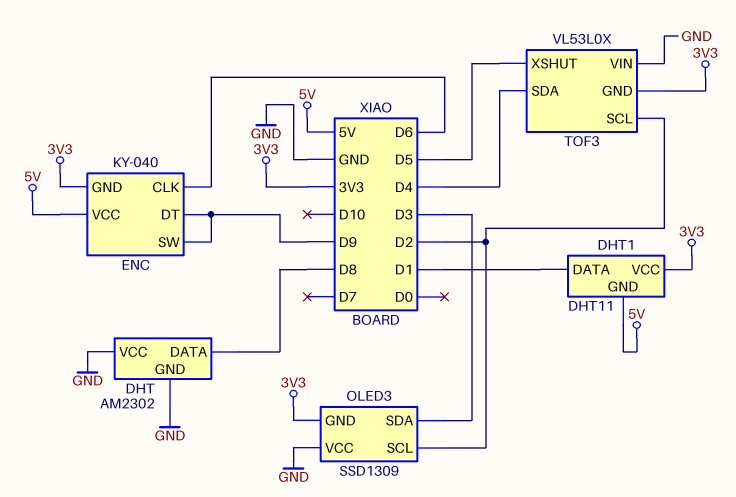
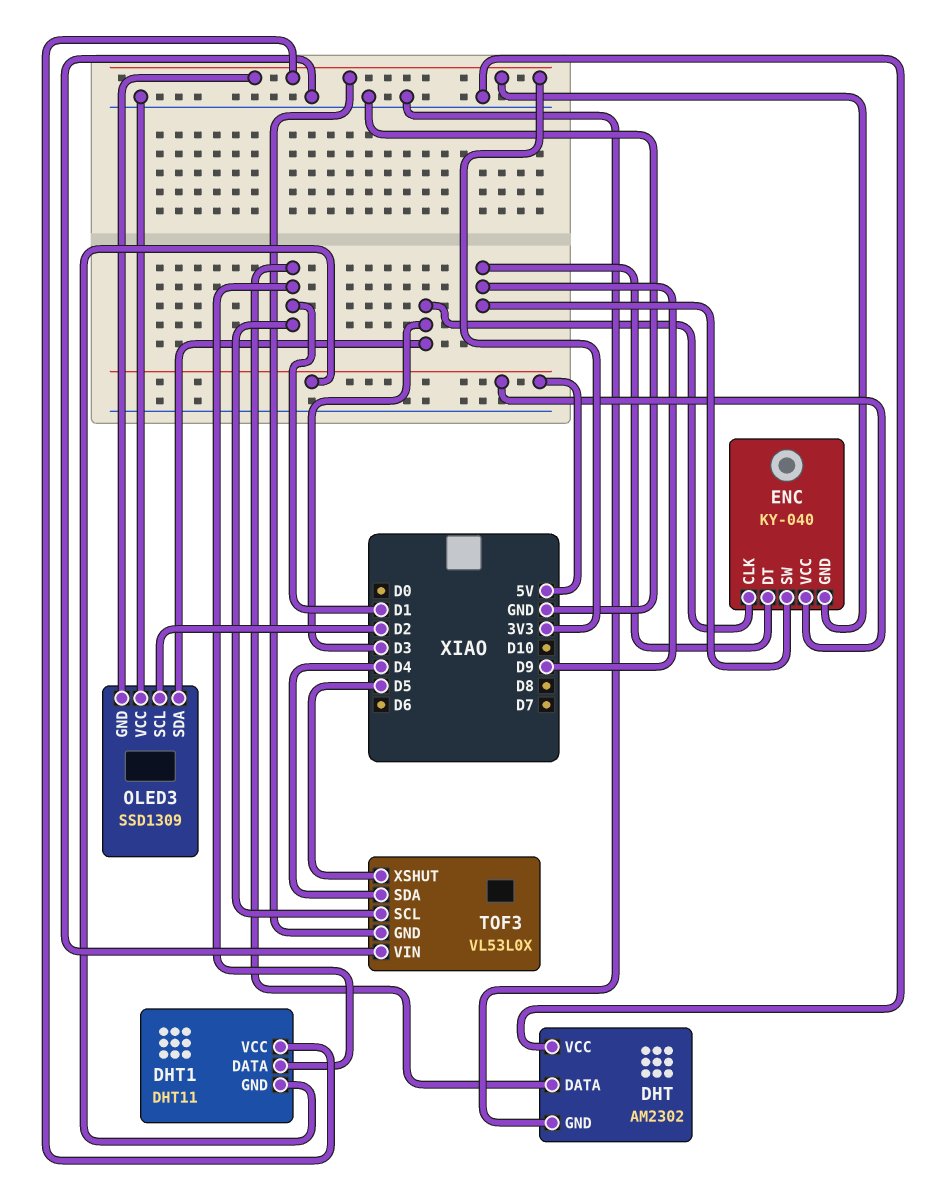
DHT pin DATA: D8 -> D1
ENC pin CLK: D6 -> D3
TOF3 pin SCL: D2 -> D1

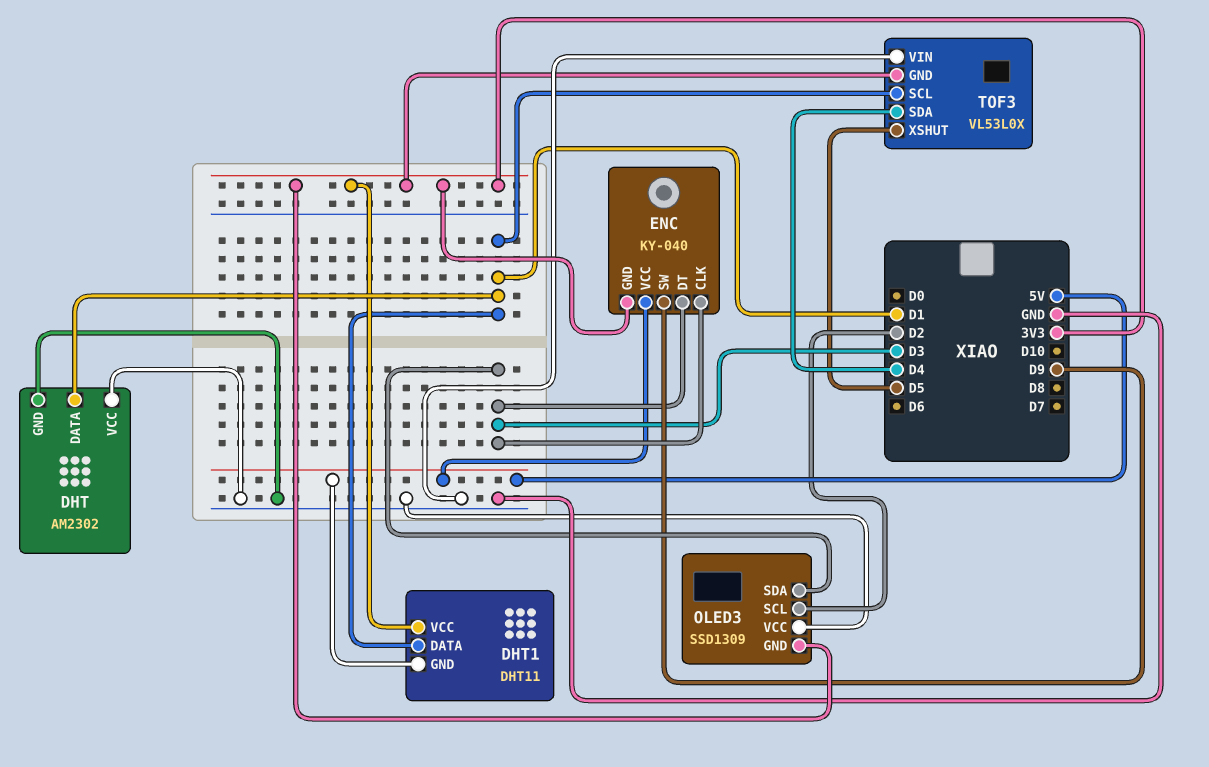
ENC pin DT: D9 -> D3

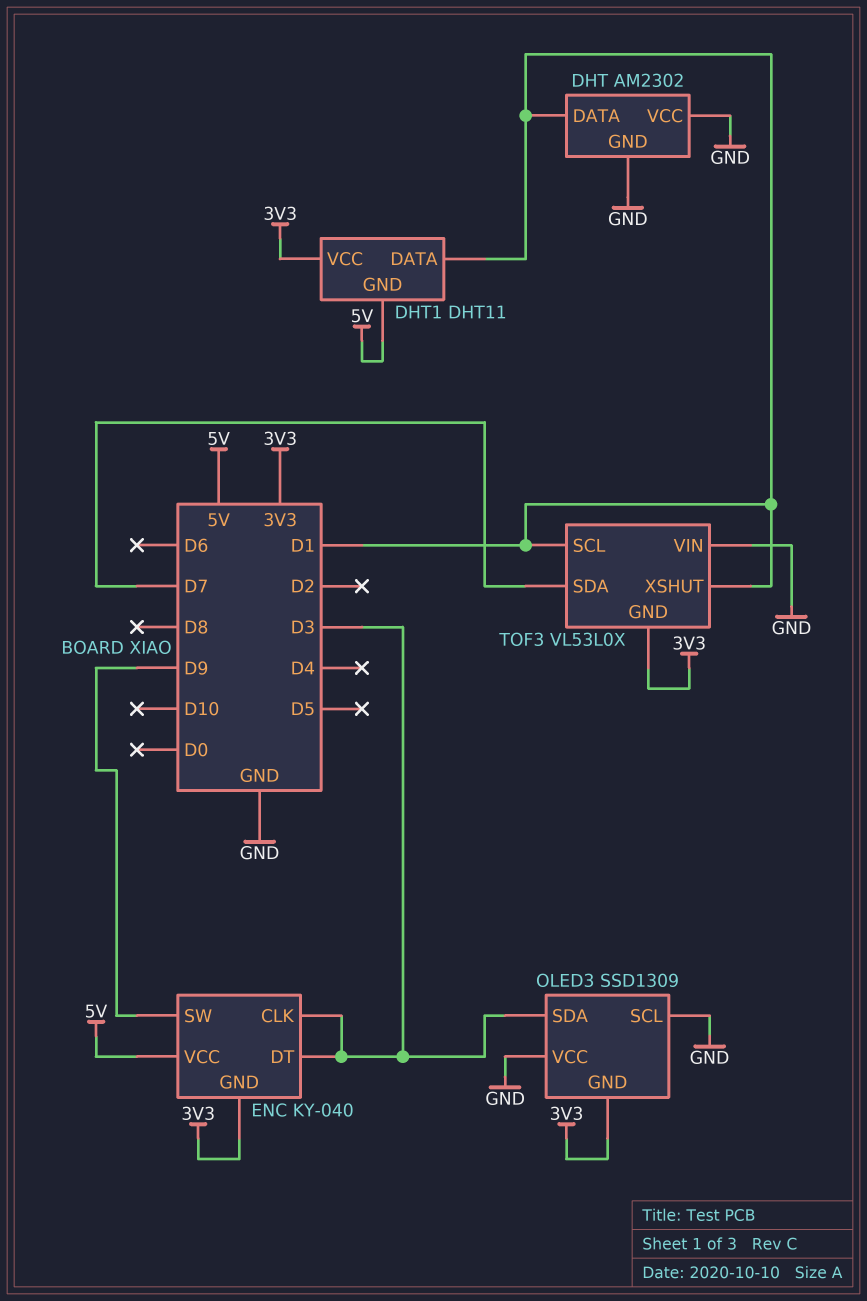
OLED3 pin SCL: D2 -> GND
TOF3 pin SDA: D4 -> D7
TOF3 pin XSHUT: D5 -> D1

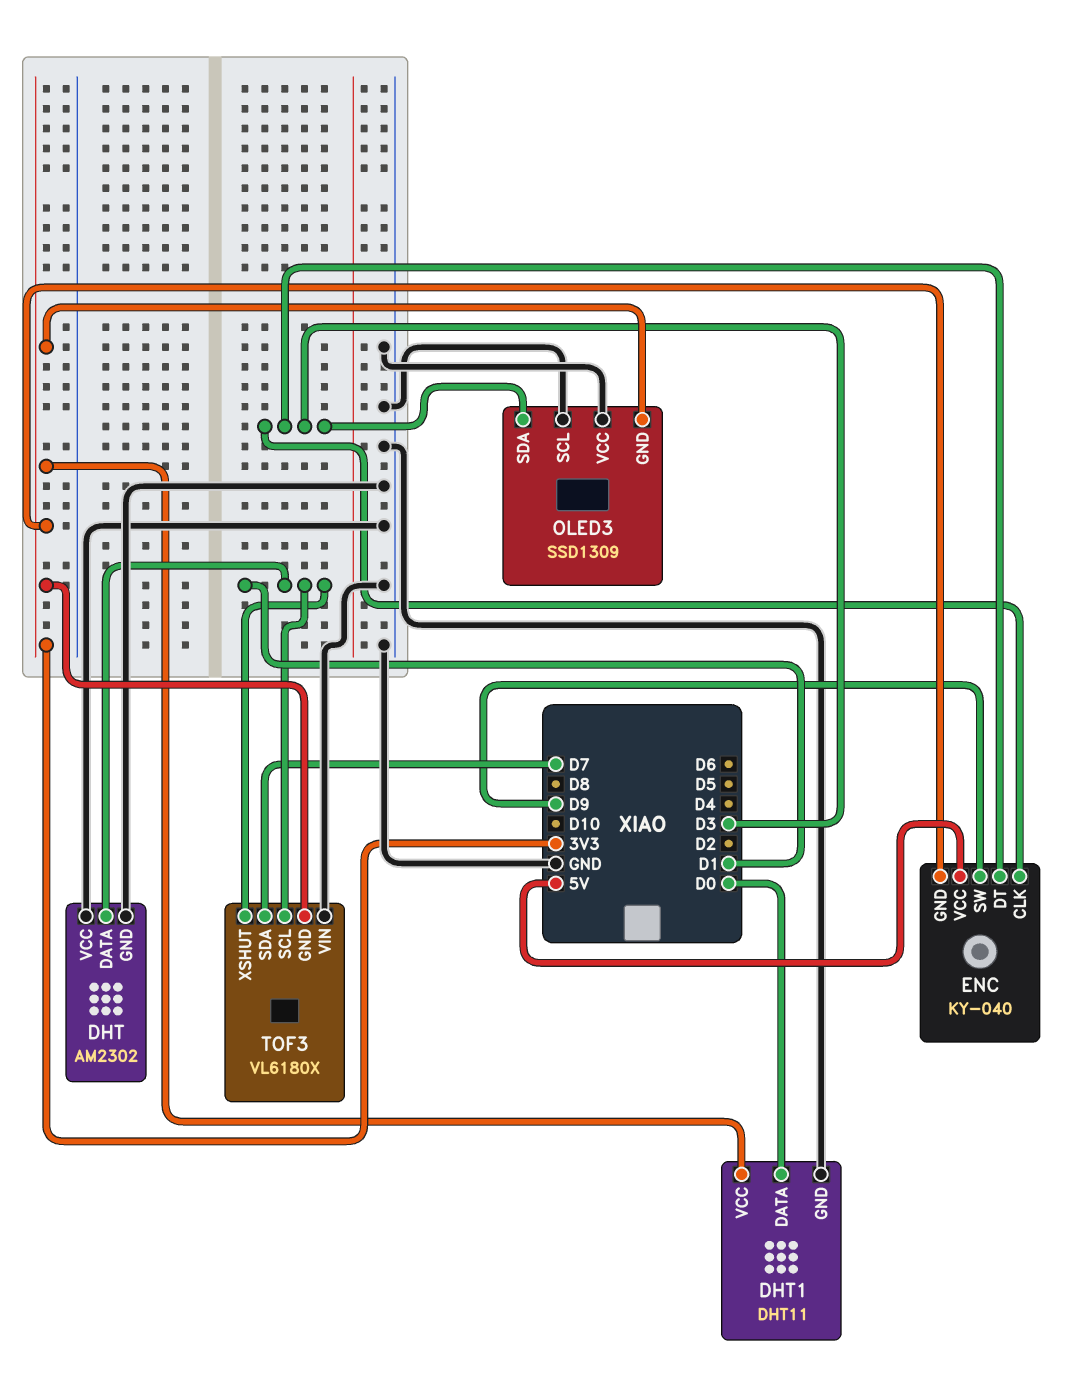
DHT1 pin DATA: D1 -> D0
DHT1 pin GND: 5V -> GND
TOF3: VL53L0X -> VL6180X

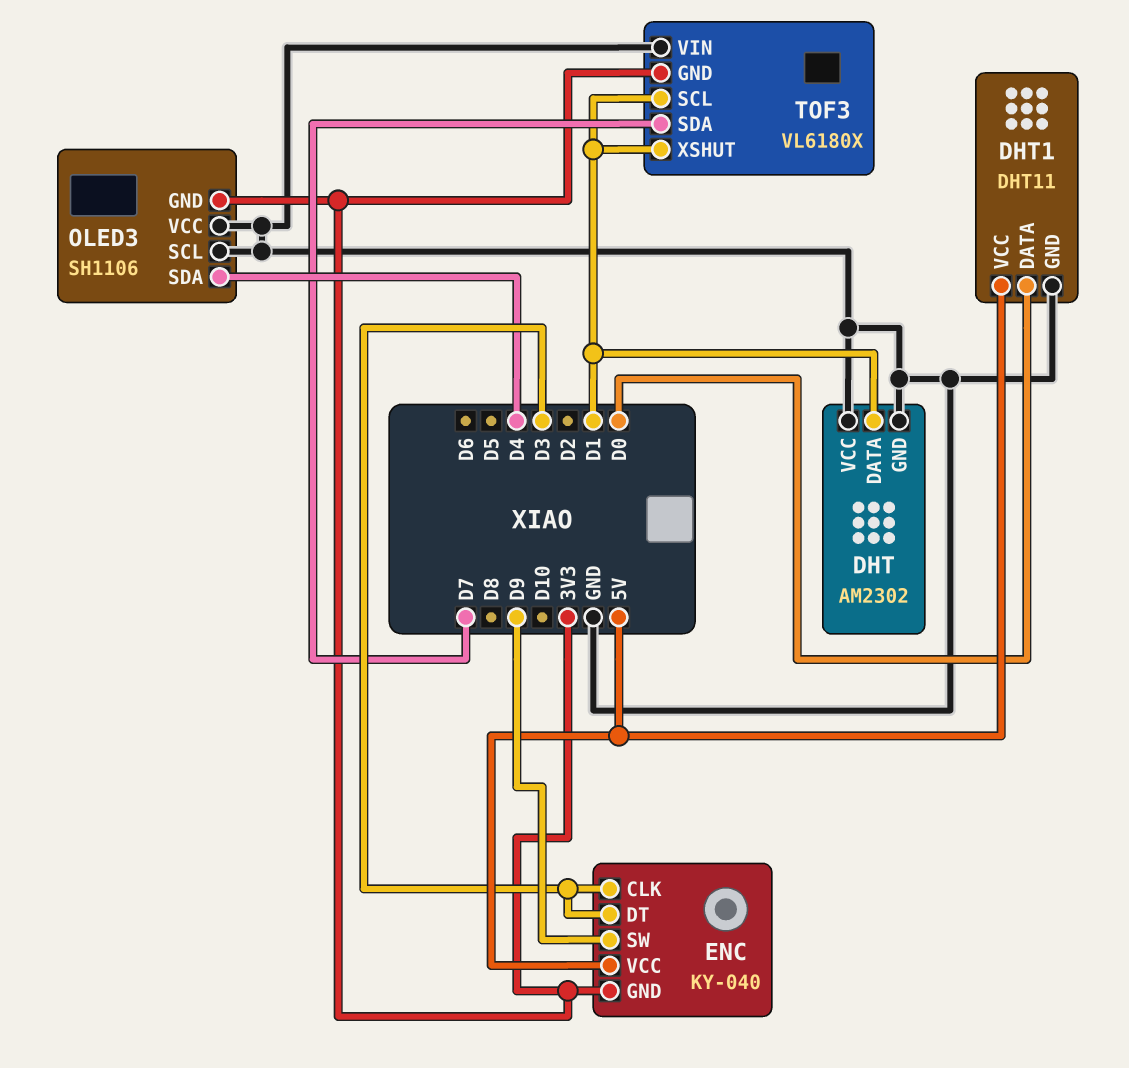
DHT1 pin VCC: 3V3 -> 5V
OLED3: SSD1309 -> SH1106
OLED3 pin SDA: D3 -> D4

